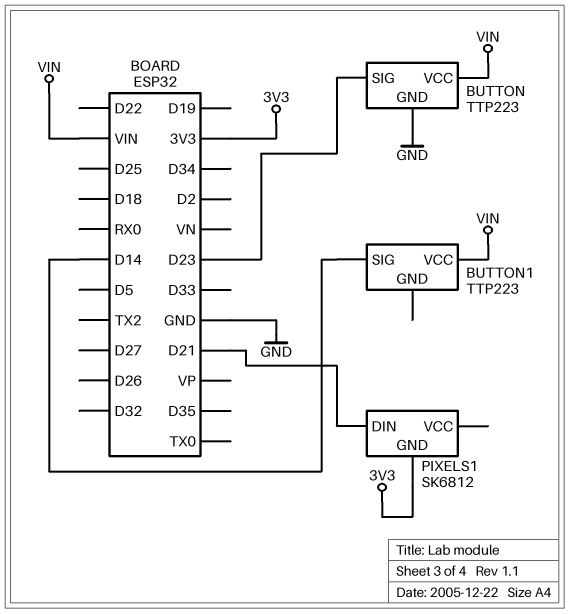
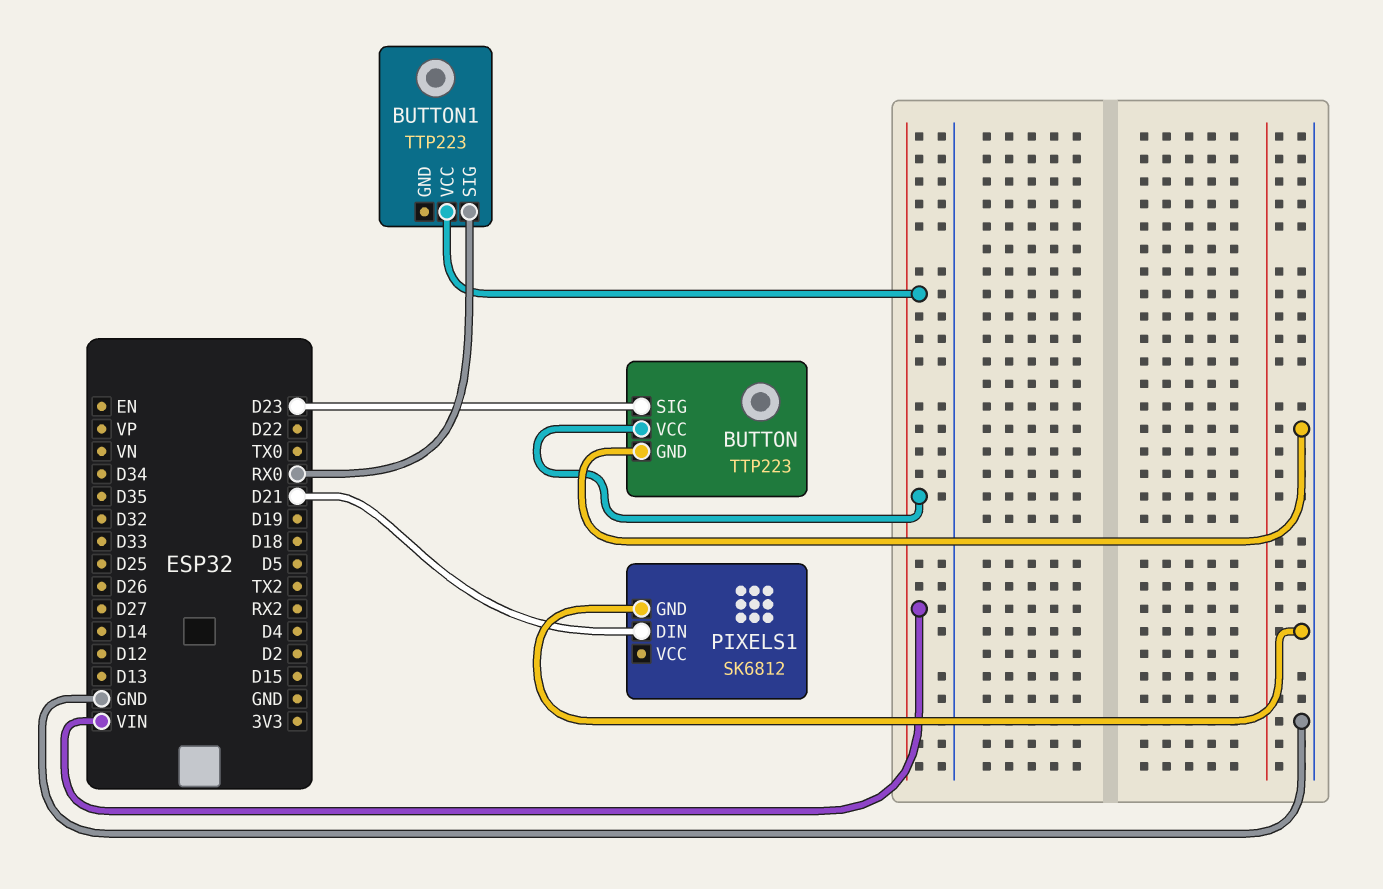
BUTTON1 pin SIG: D14 -> RX0
PIXELS1 pin GND: 3V3 -> GND

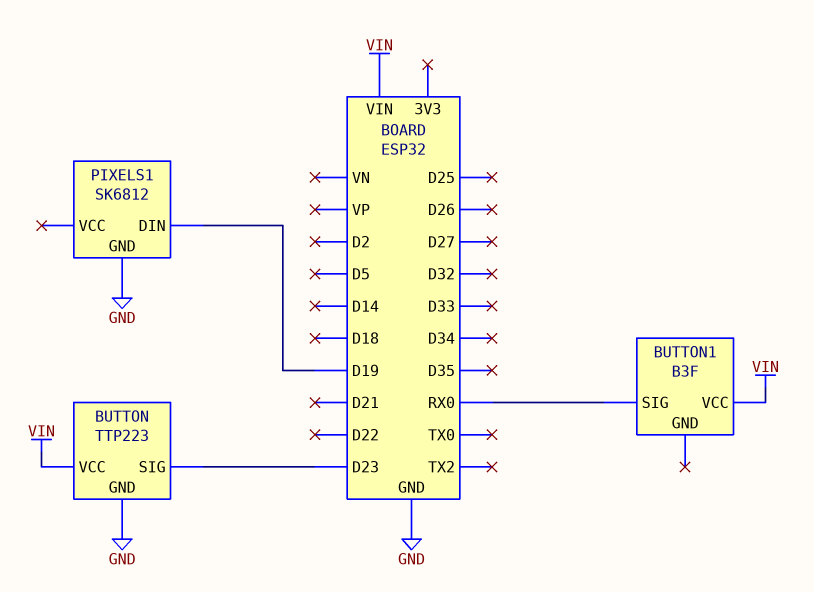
BUTTON1: TTP223 -> B3F
PIXELS1 pin DIN: D21 -> D19

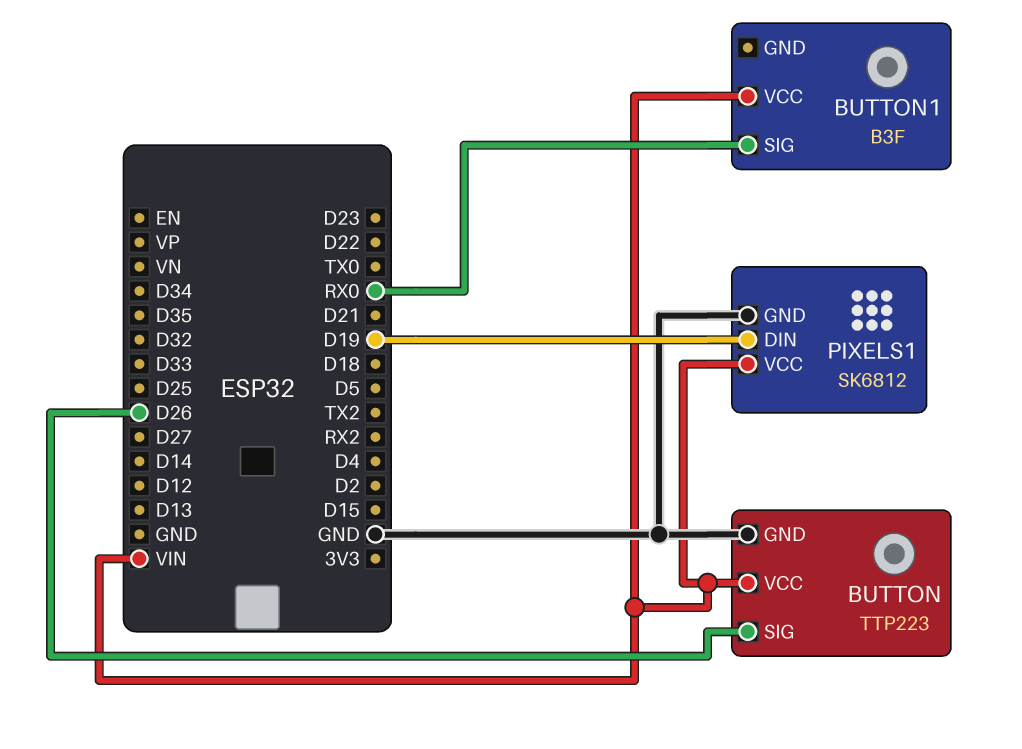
BUTTON pin SIG: D23 -> D26
PIXELS1 pin VCC: none -> VIN

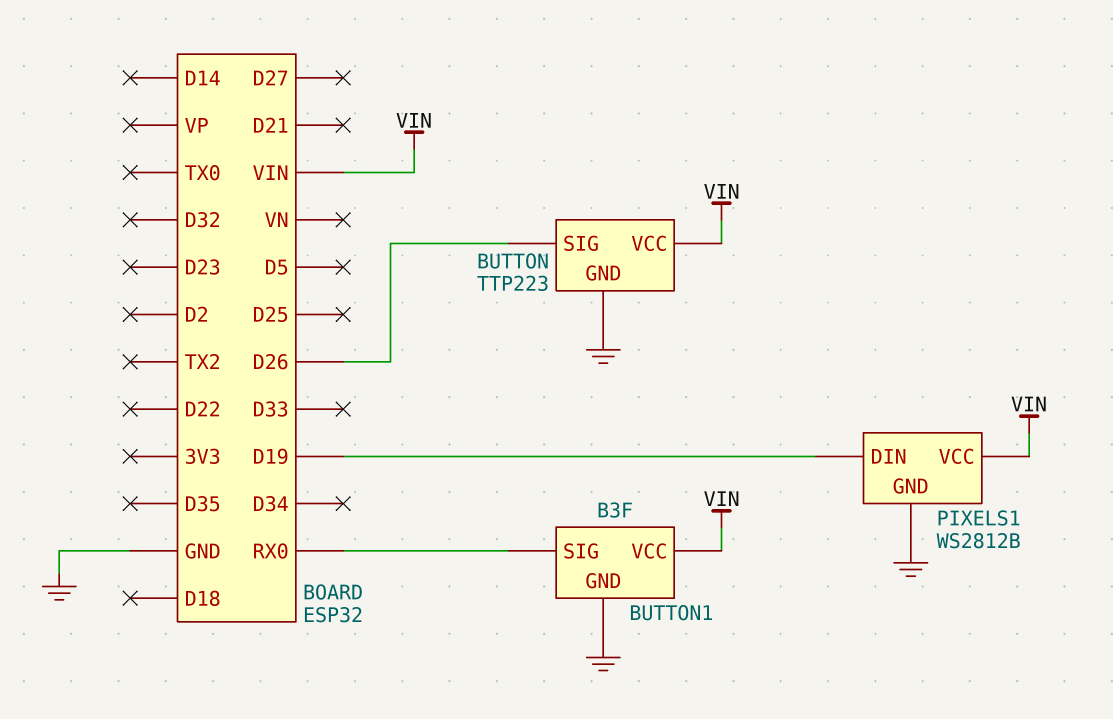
BUTTON1 pin GND: none -> GND
PIXELS1: SK6812 -> WS2812B

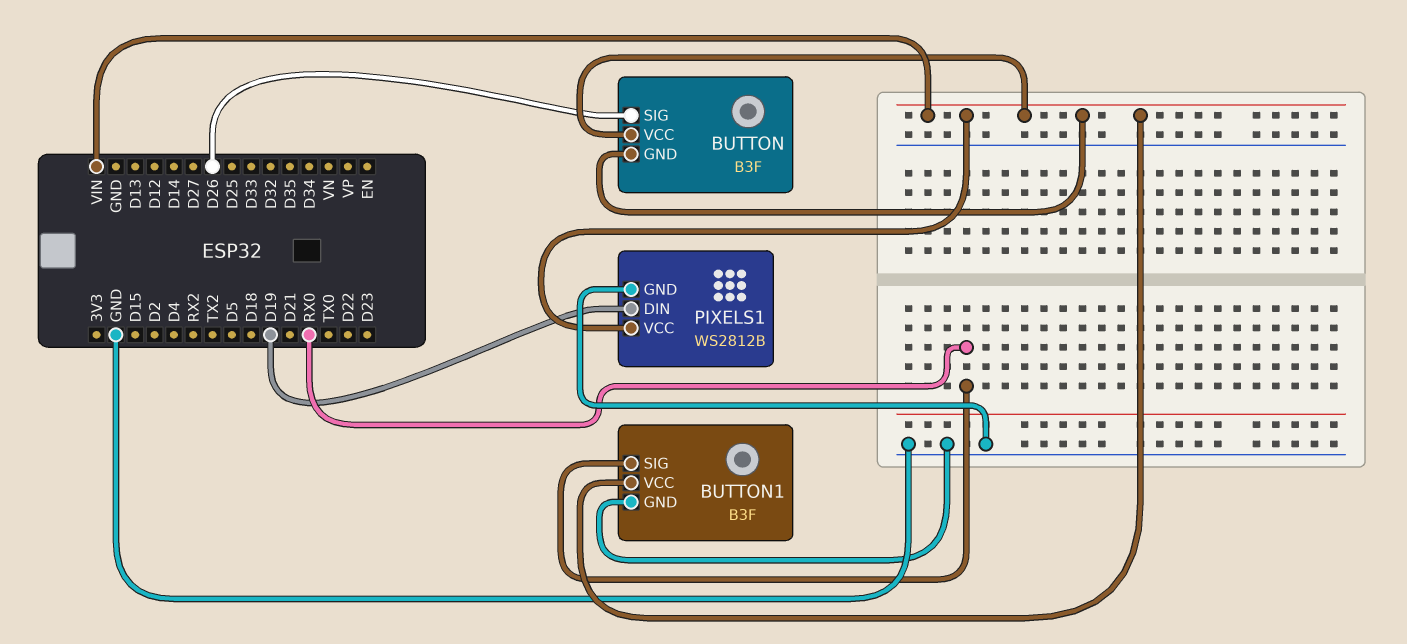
BUTTON: TTP223 -> B3F
BUTTON pin GND: GND -> VIN

